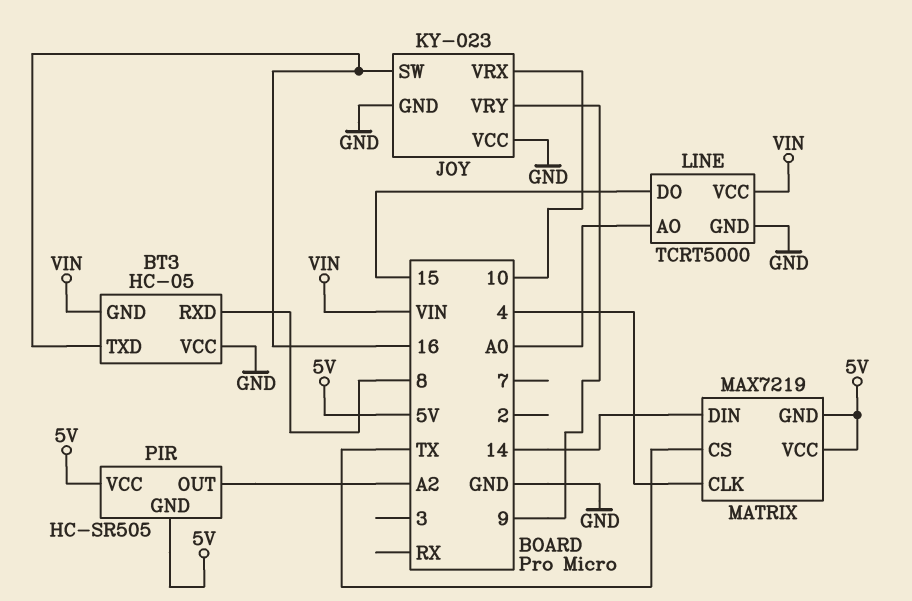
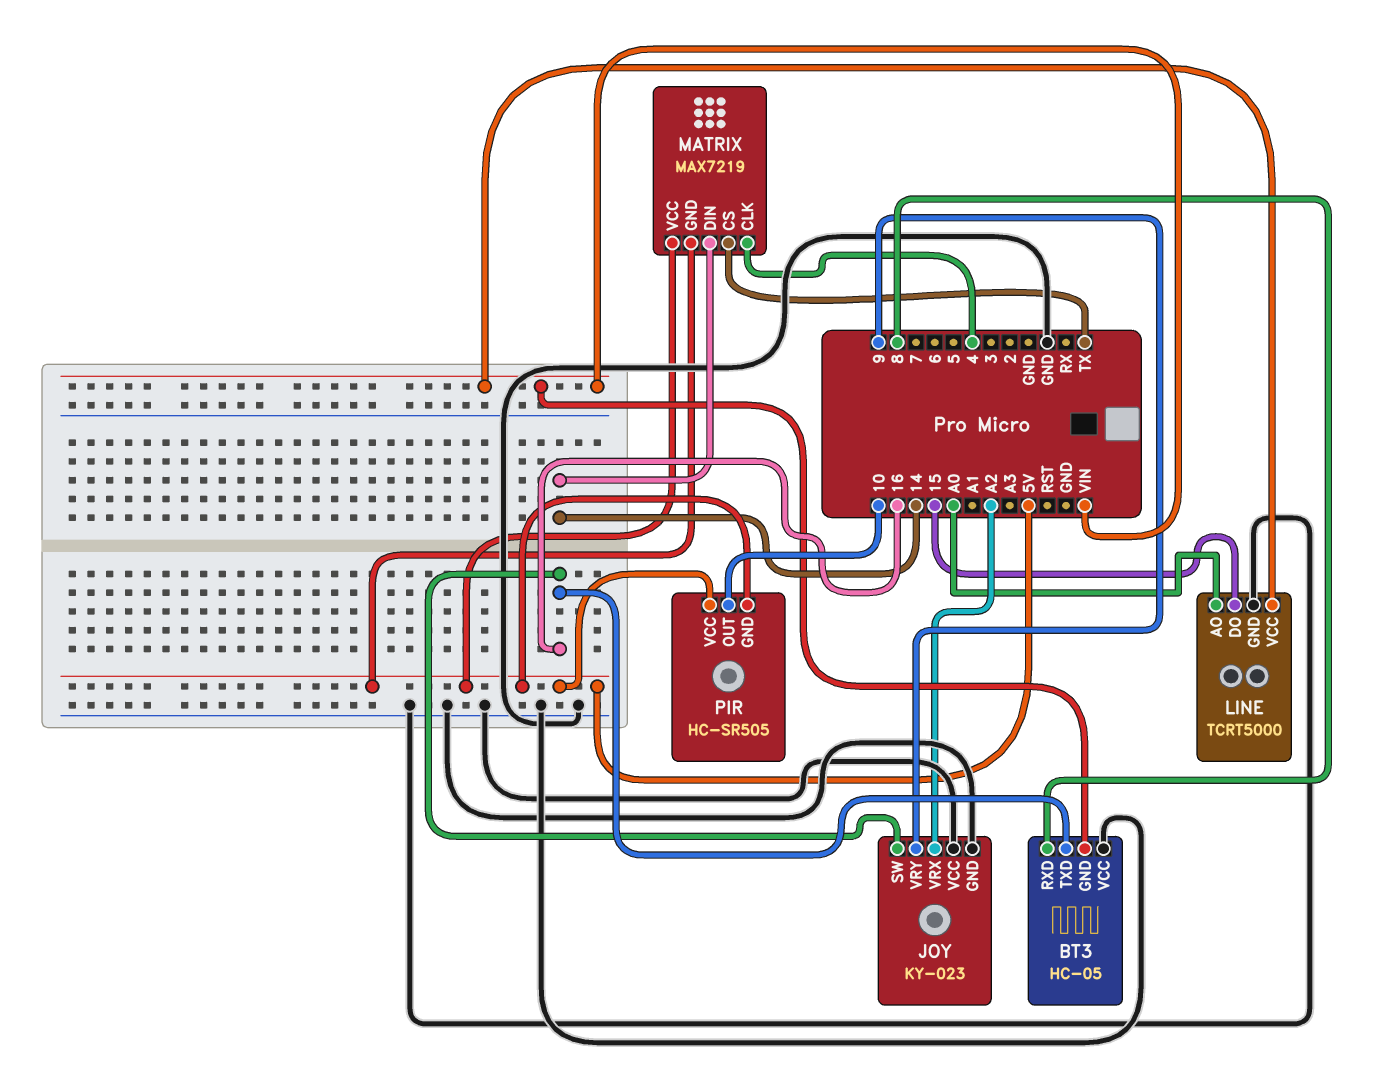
JOY pin VRX: 10 -> A2
PIR pin OUT: A2 -> 10

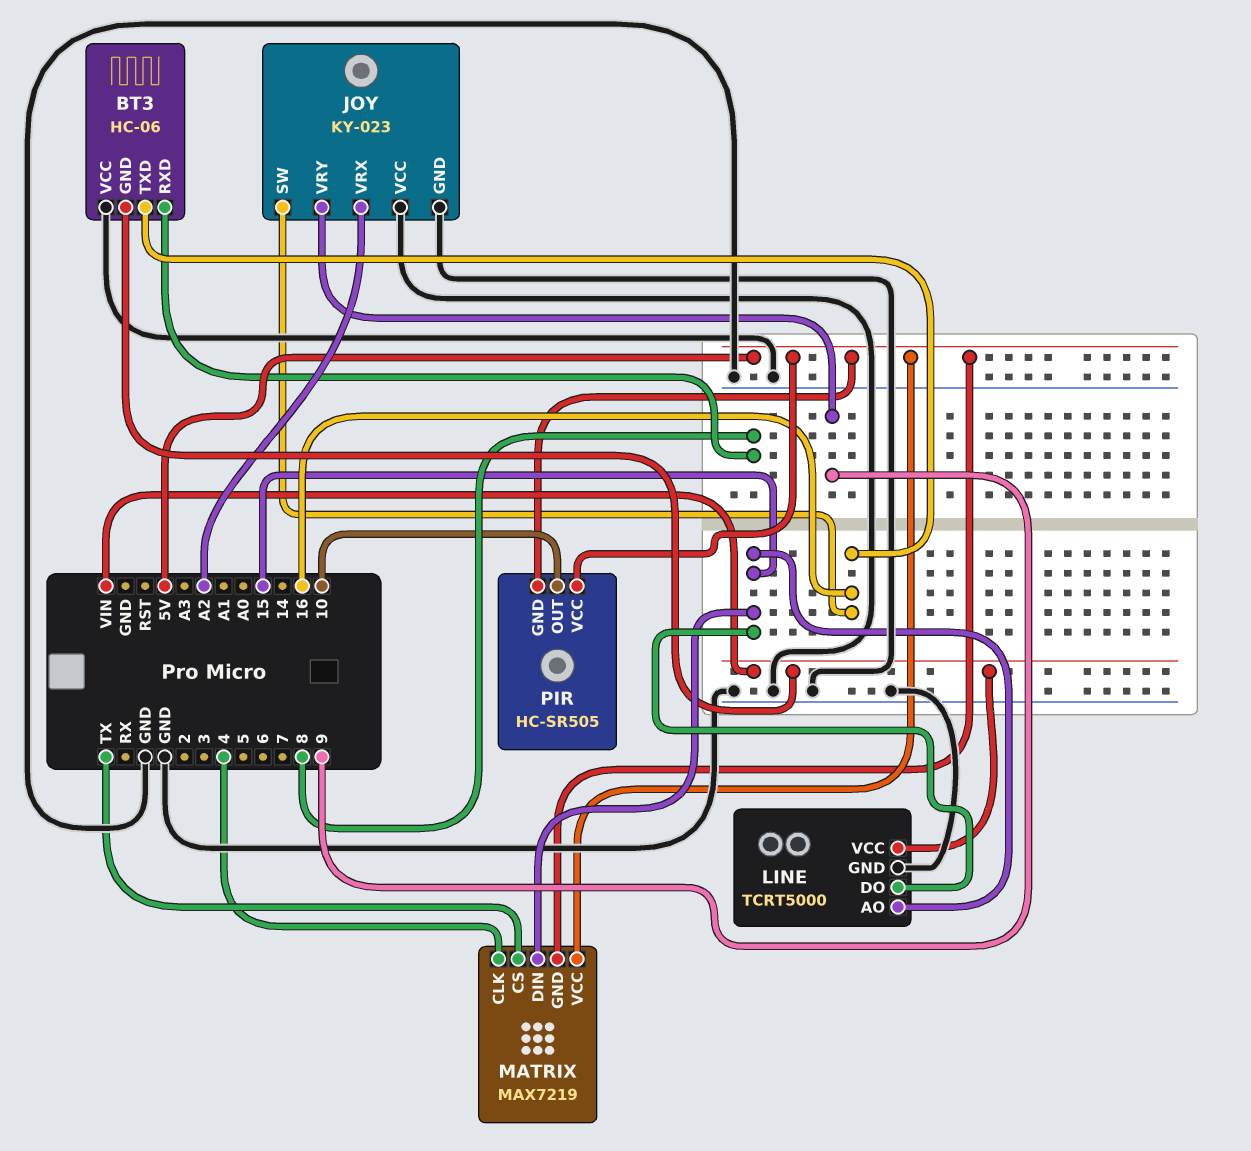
BT3: HC-05 -> HC-06
LINE pin AO: A0 -> 15
MATRIX pin DIN: 14 -> 15

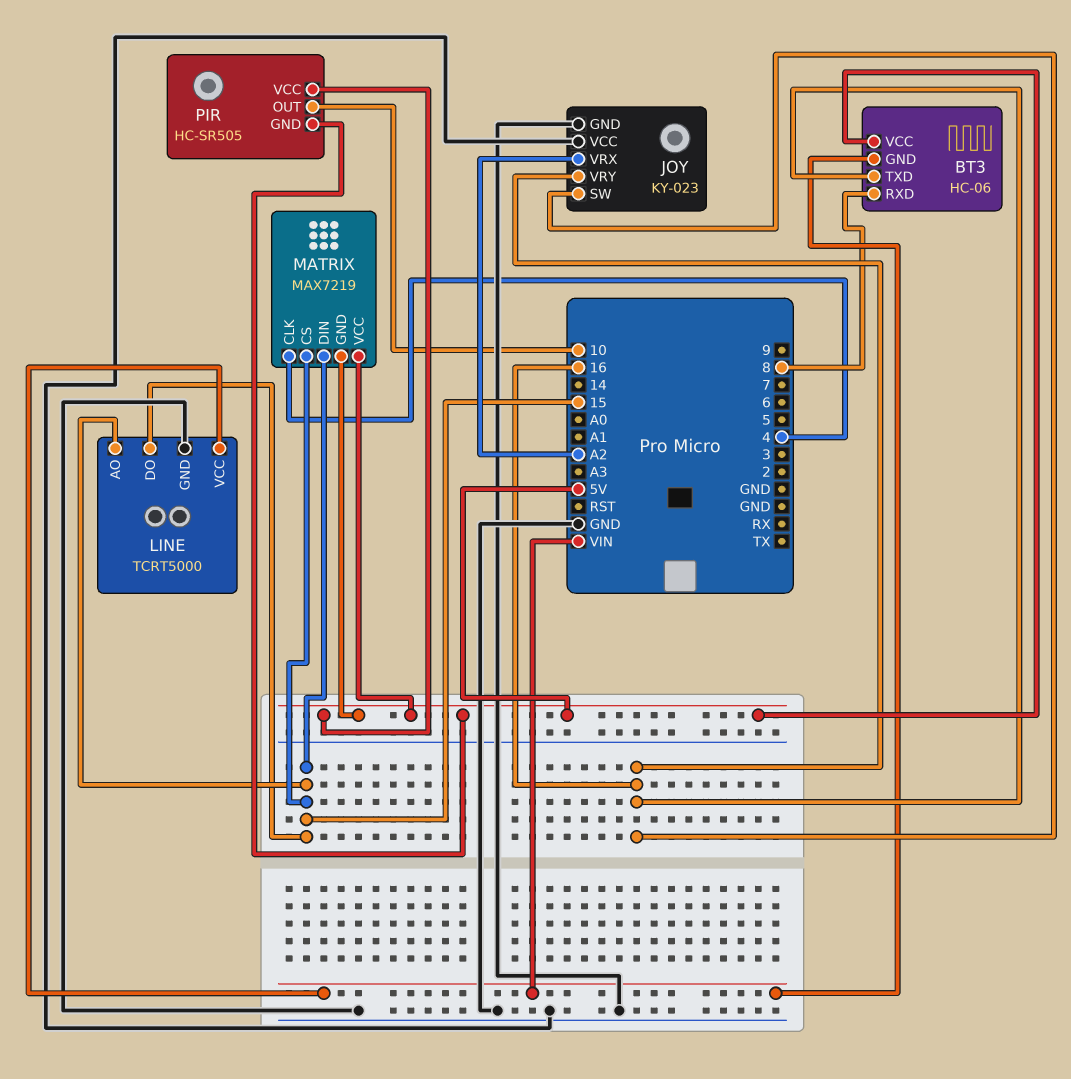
BT3 pin VCC: GND -> 5V
JOY pin VRY: 9 -> 16
MATRIX pin CS: TX -> 15

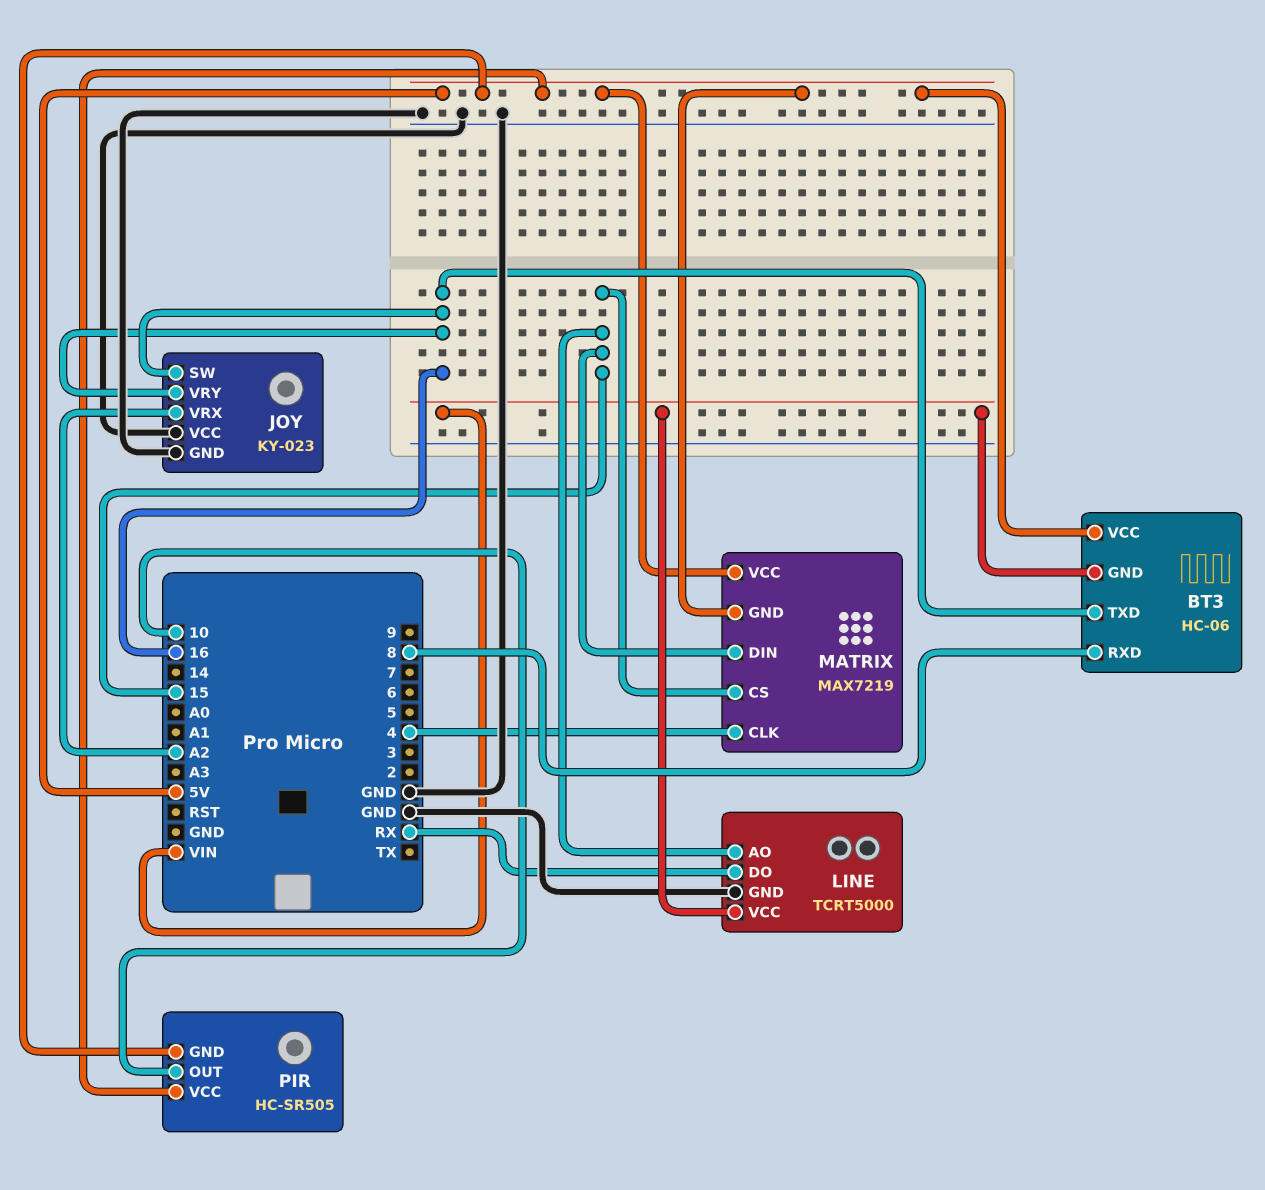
LINE pin DO: 15 -> RX

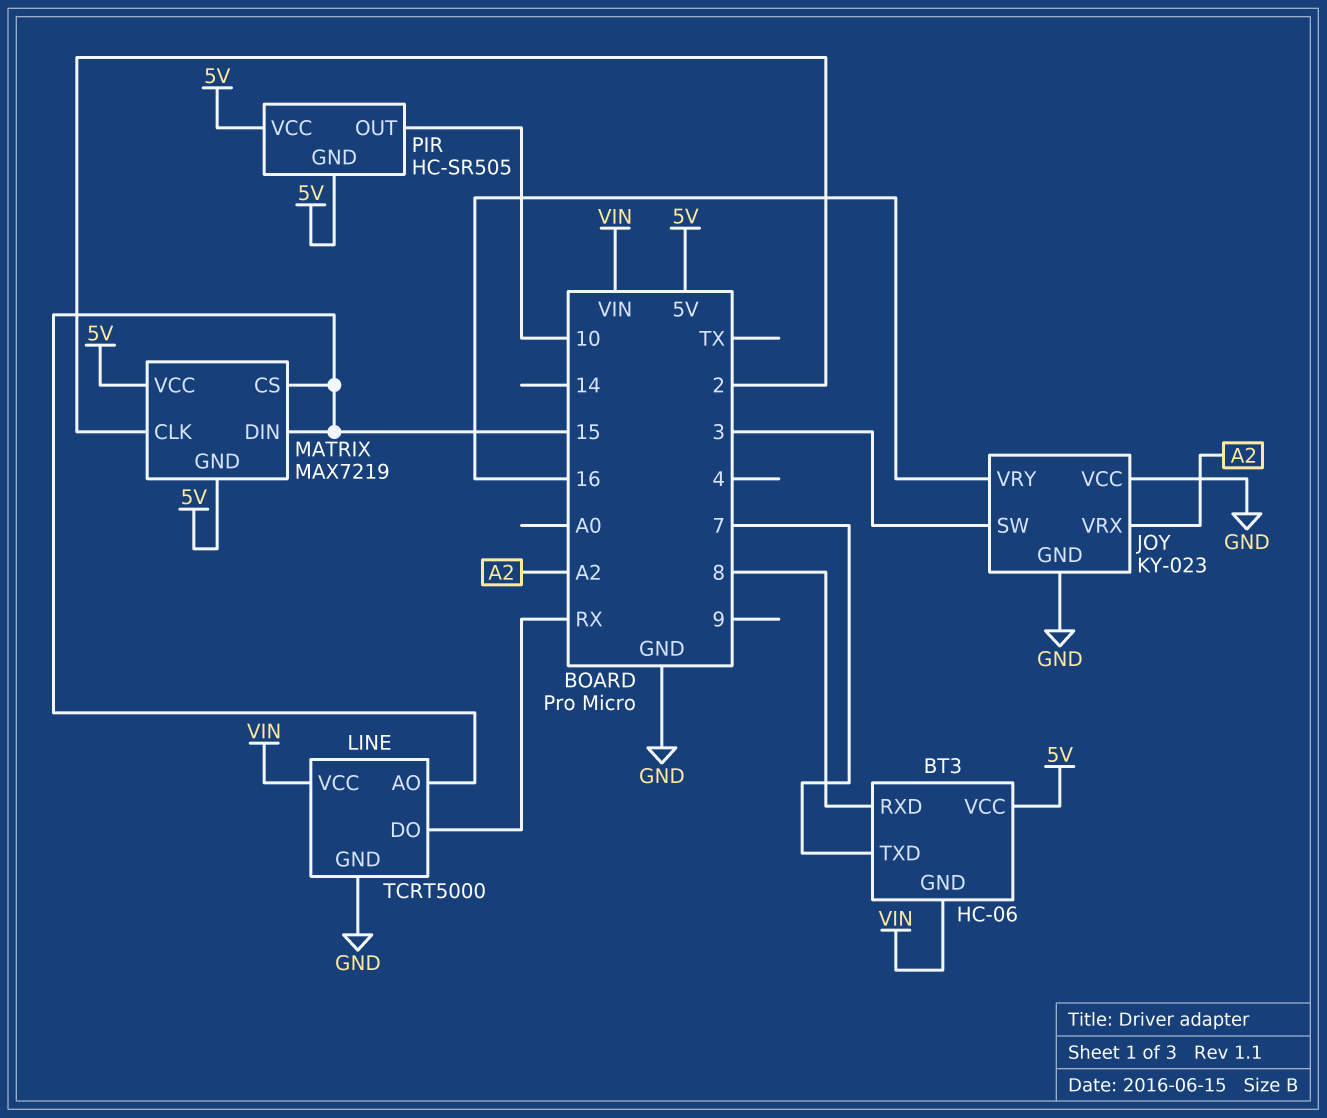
BT3 pin TXD: 16 -> 7
JOY pin SW: 16 -> 3
MATRIX pin CLK: 4 -> 2

